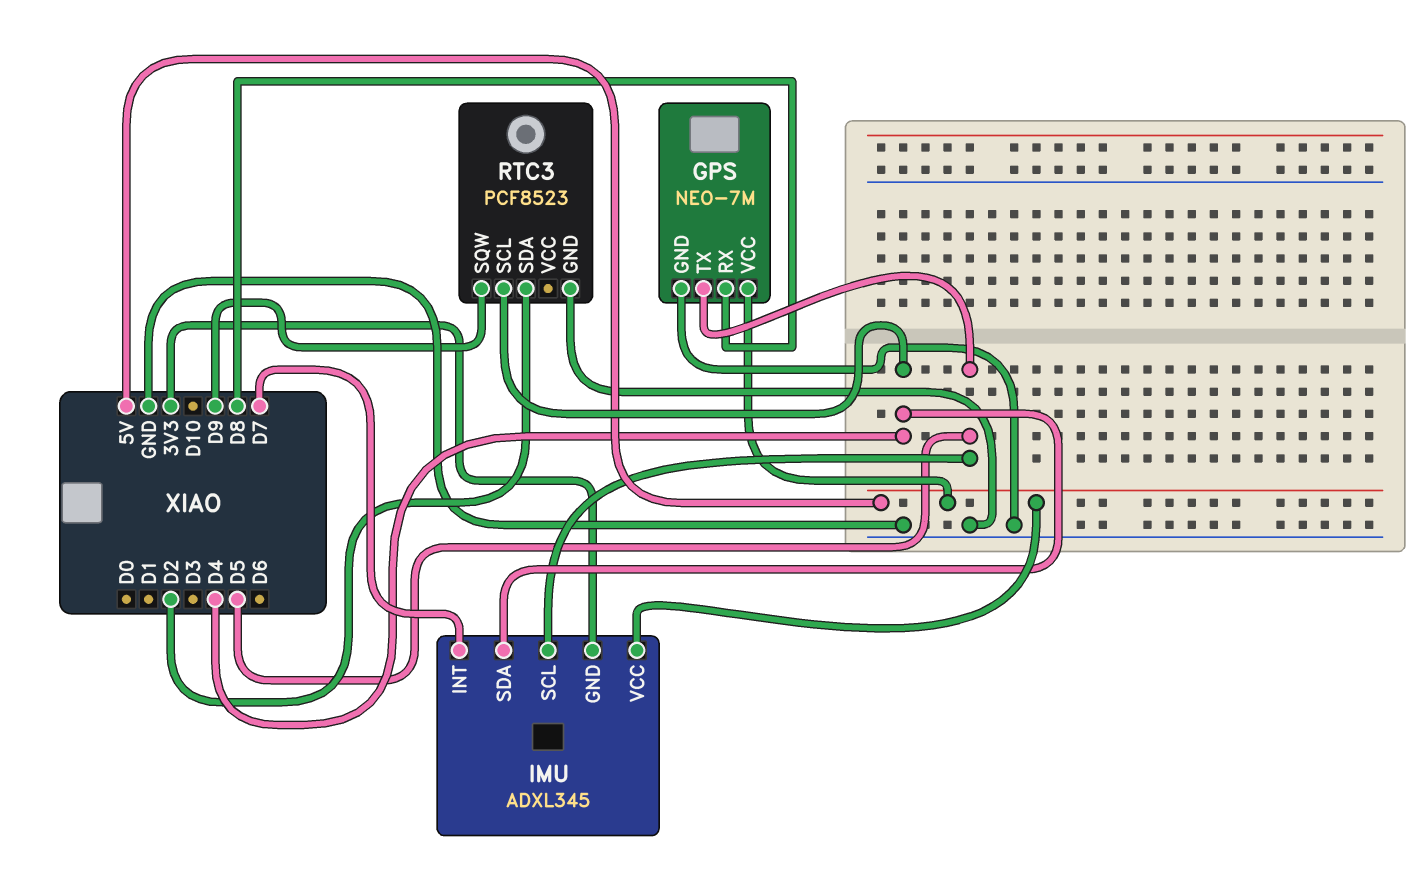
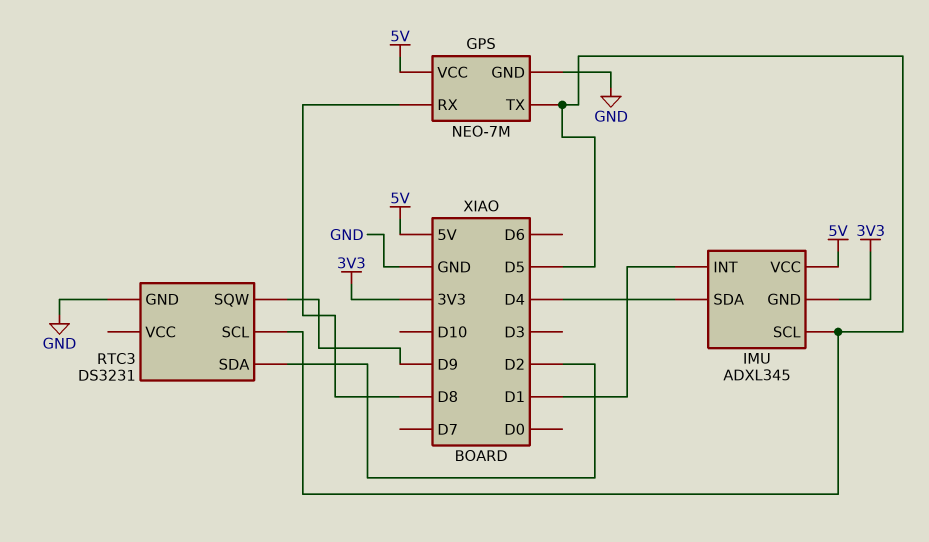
IMU pin INT: D7 -> D1
RTC3: PCF8523 -> DS3231
RTC3 pin SCL: D4 -> D5

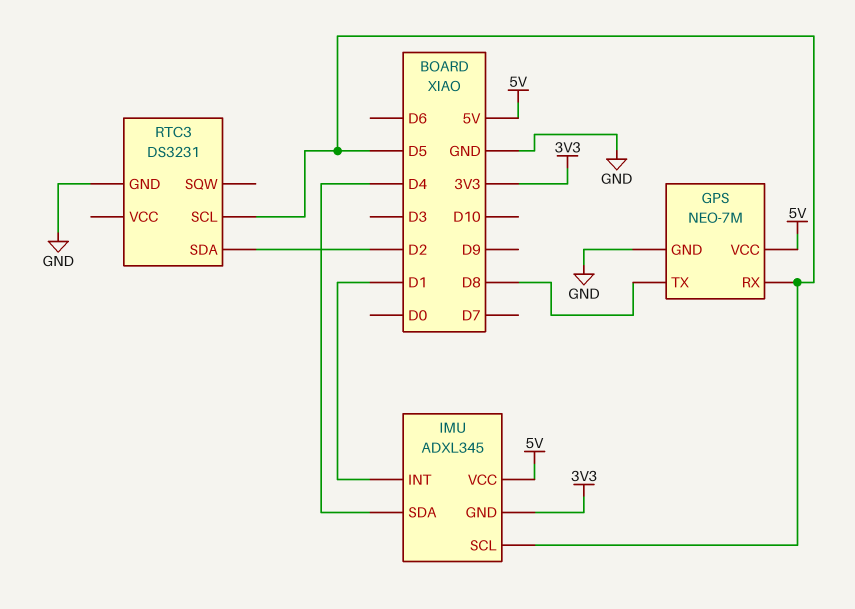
GPS pin RX: D8 -> D5
GPS pin TX: D5 -> D8
RTC3 pin SQW: D9 -> none

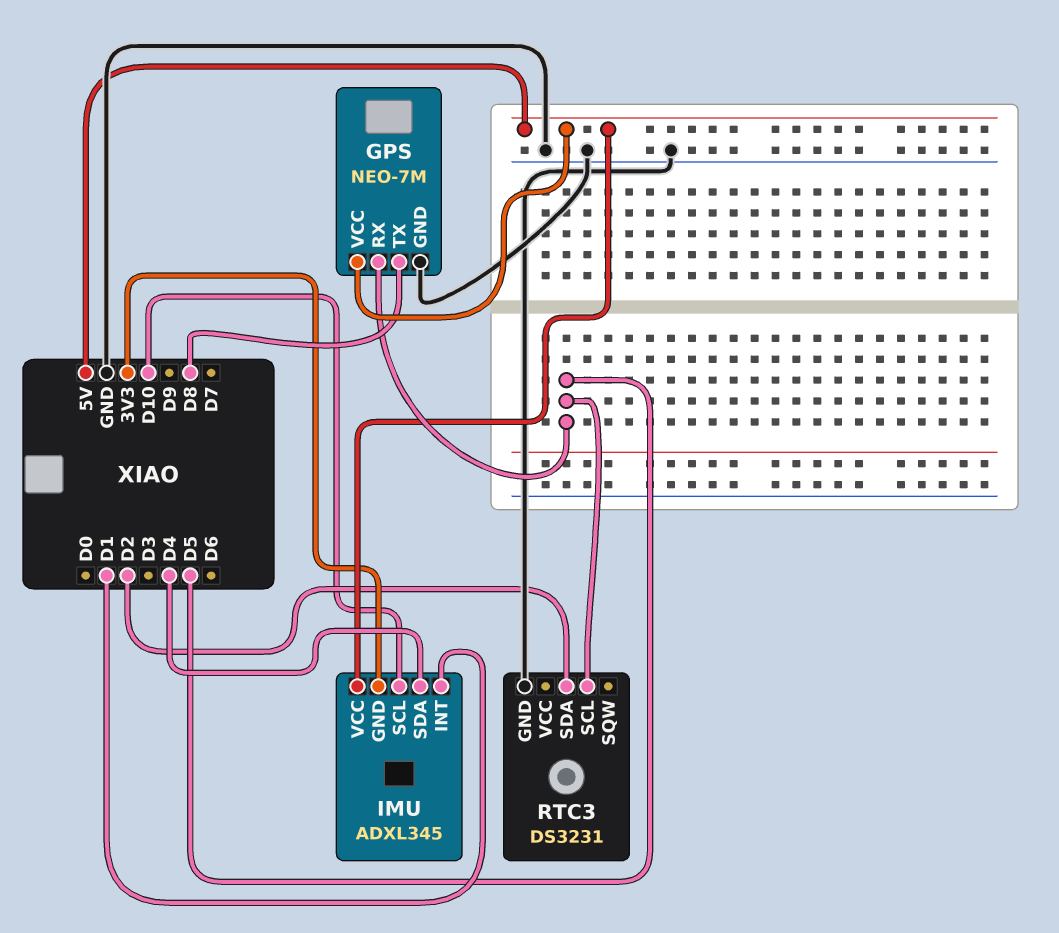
IMU pin SCL: D5 -> D10

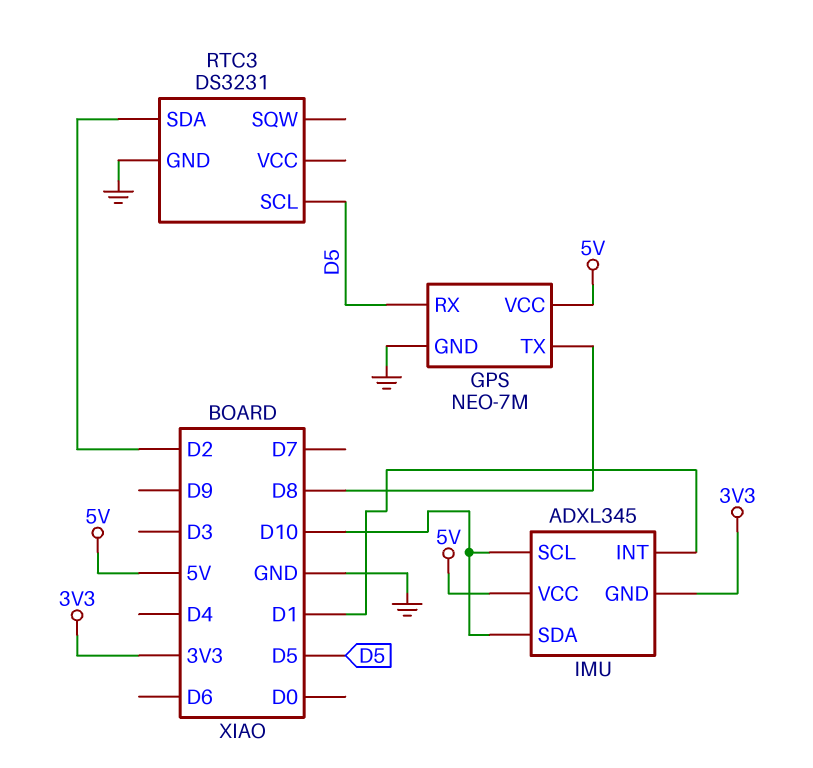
IMU pin SDA: D4 -> D10

